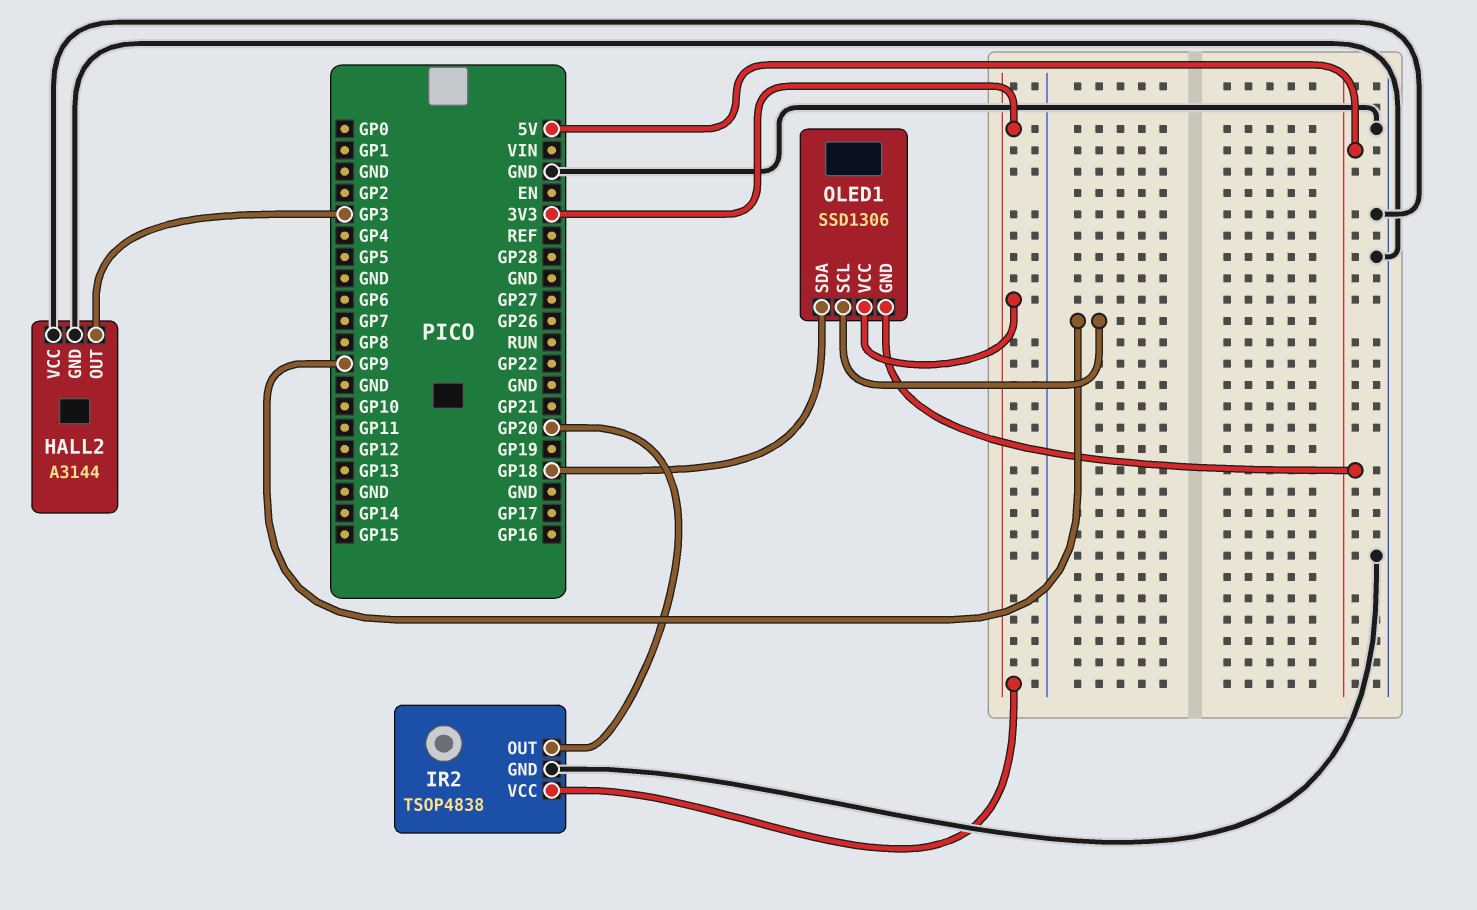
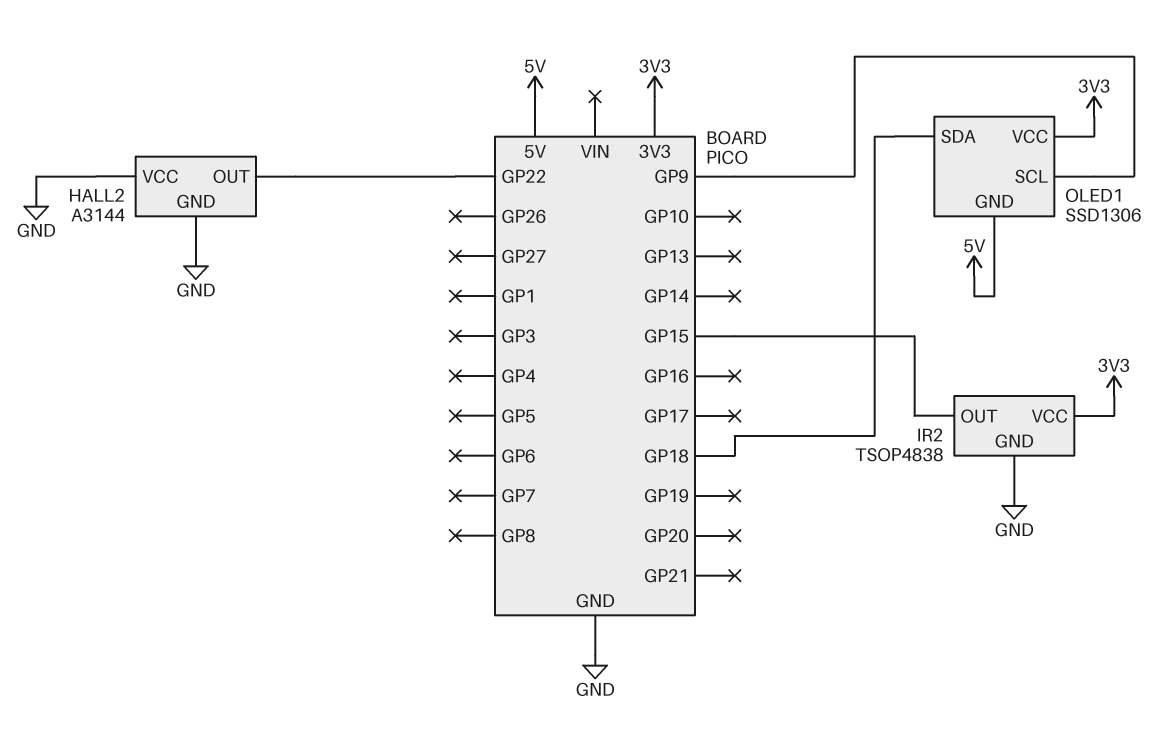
HALL2 pin OUT: GP3 -> GP22
IR2 pin OUT: GP20 -> GP15

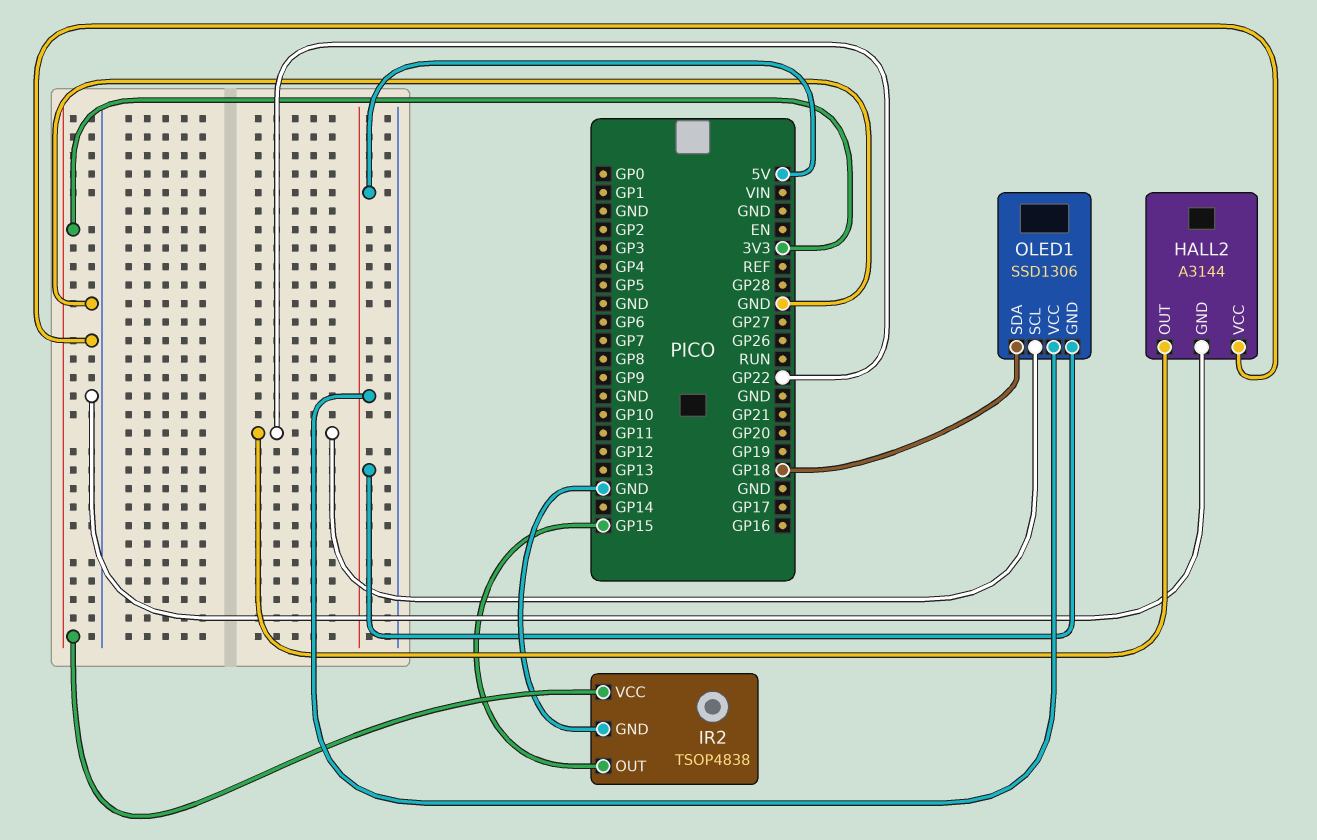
OLED1 pin SCL: GP9 -> GP22
OLED1 pin VCC: 3V3 -> 5V

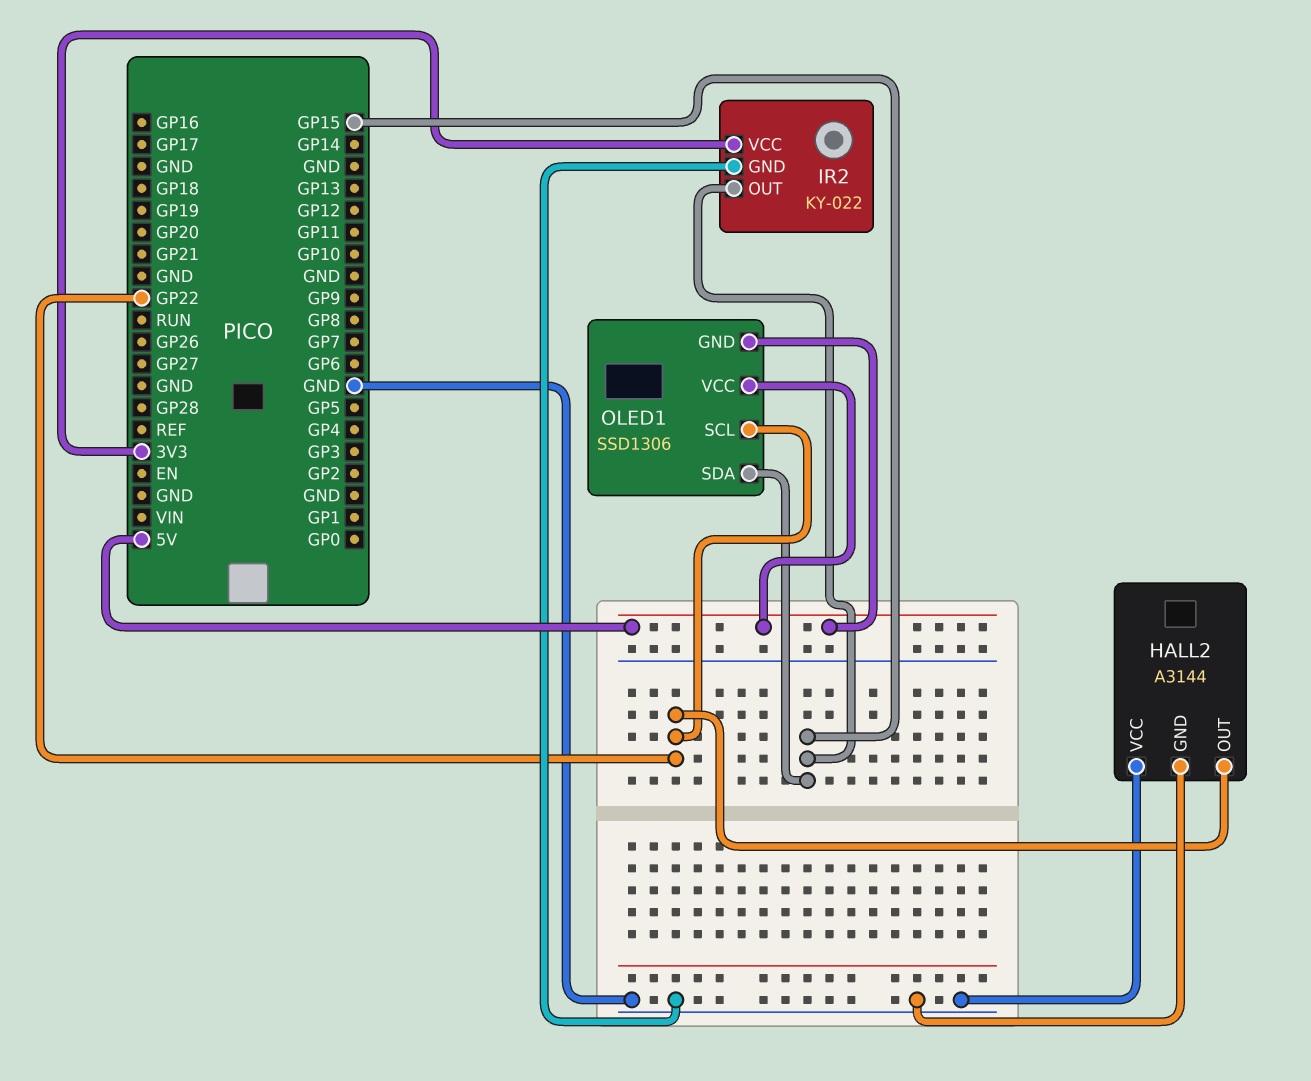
IR2: TSOP4838 -> KY-022
OLED1 pin SDA: GP18 -> GP15

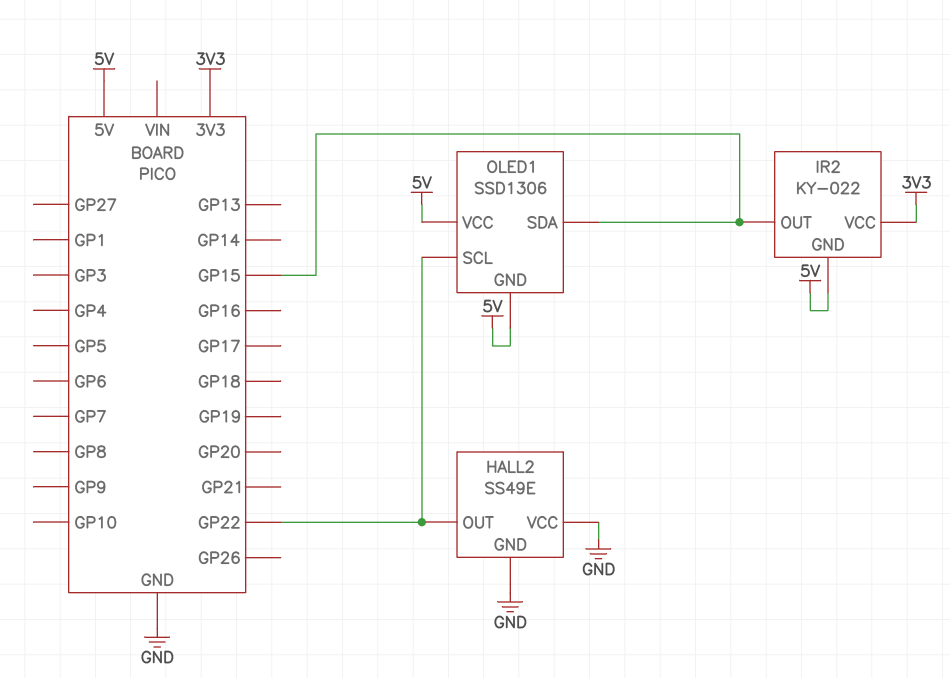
HALL2: A3144 -> SS49E
IR2 pin GND: GND -> 5V

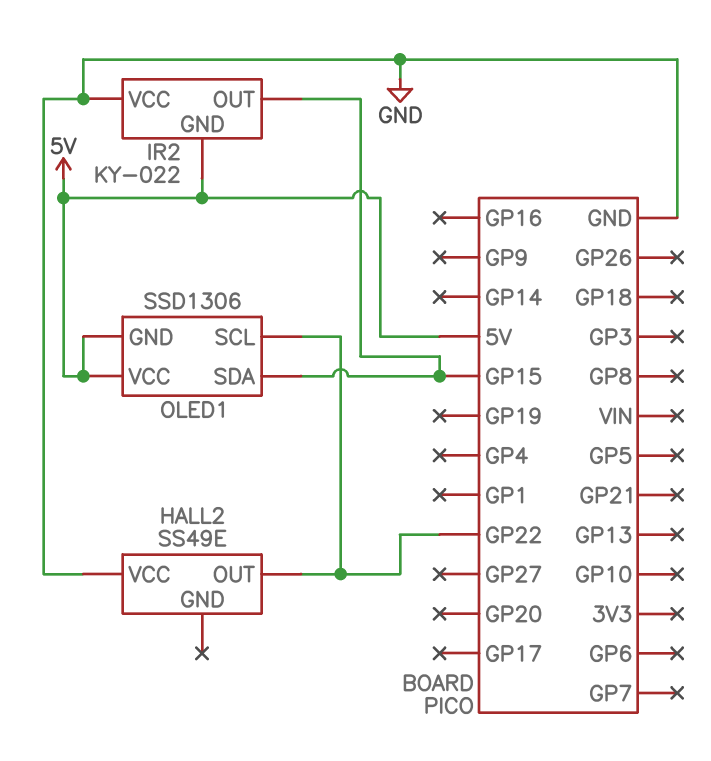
HALL2 pin GND: GND -> none
IR2 pin VCC: 3V3 -> GND

